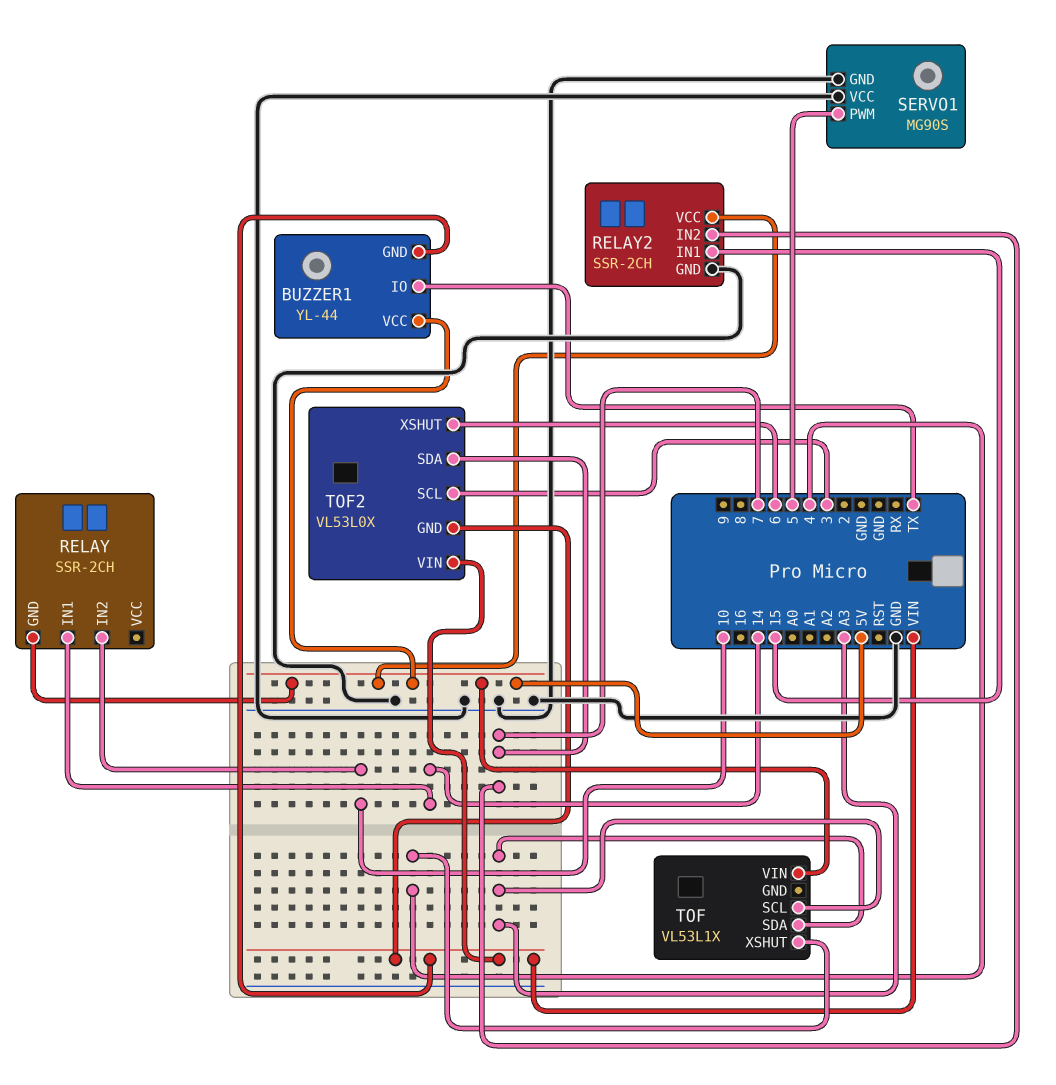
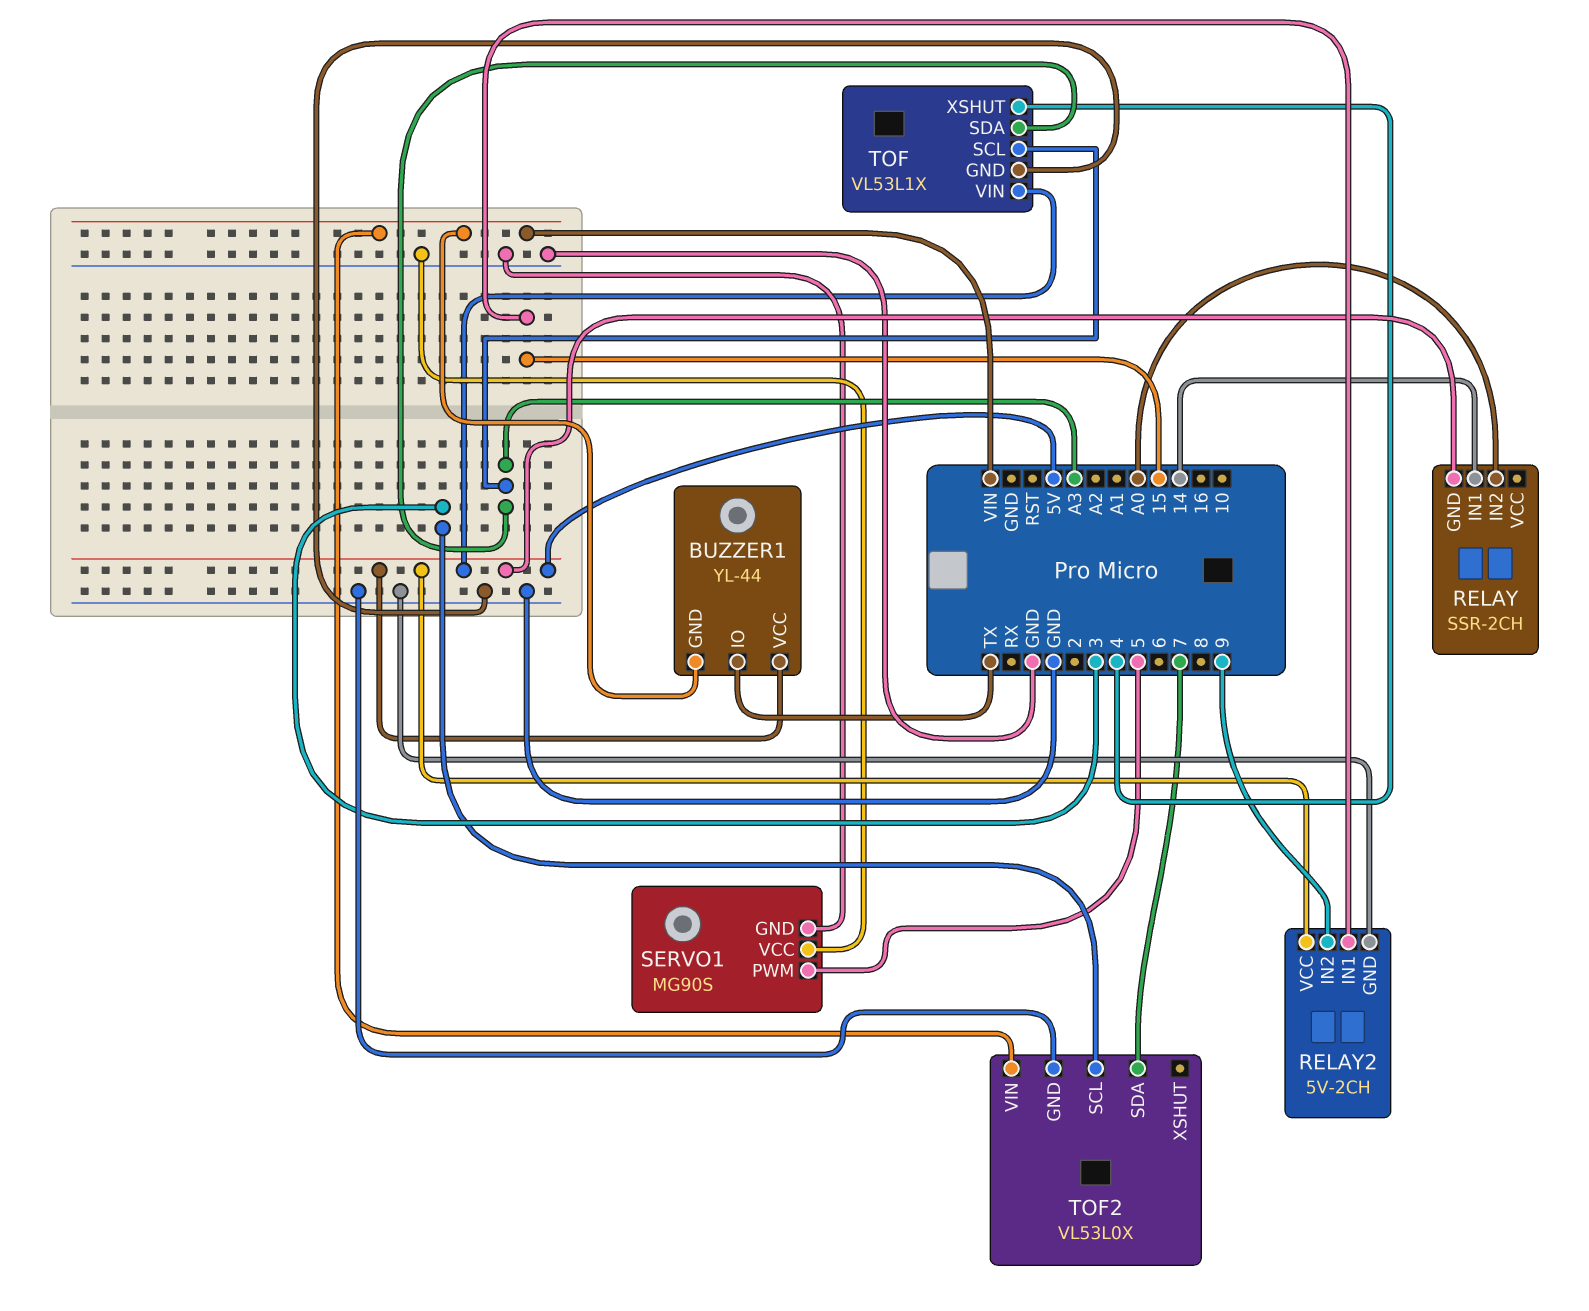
RELAY pin IN2: 10 -> A0
RELAY2: SSR-2CH -> 5V-2CH
RELAY2 pin IN2: 7 -> 9
TOF pin GND: none -> GND
TOF2 pin GND: VIN -> GND
TOF2 pin XSHUT: 6 -> none

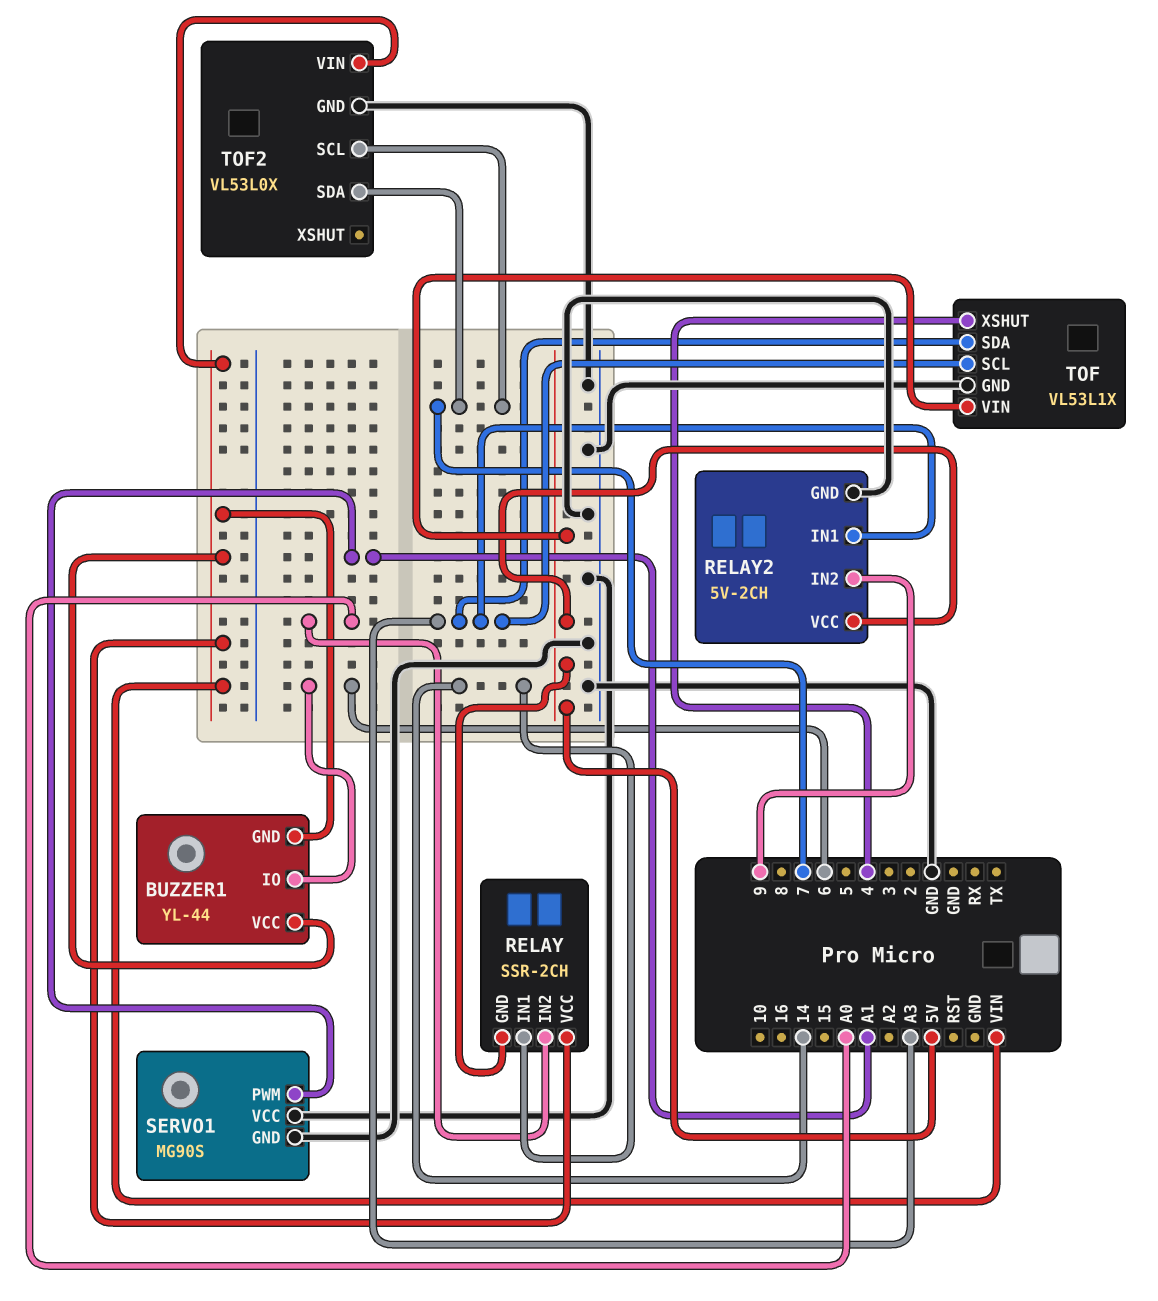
BUZZER1 pin IO: TX -> 6
BUZZER1 pin VCC: 5V -> VIN
RELAY pin VCC: none -> VIN
RELAY2 pin IN1: 15 -> A3
SERVO1 pin PWM: 5 -> A1
TOF2 pin SCL: 3 -> 7

